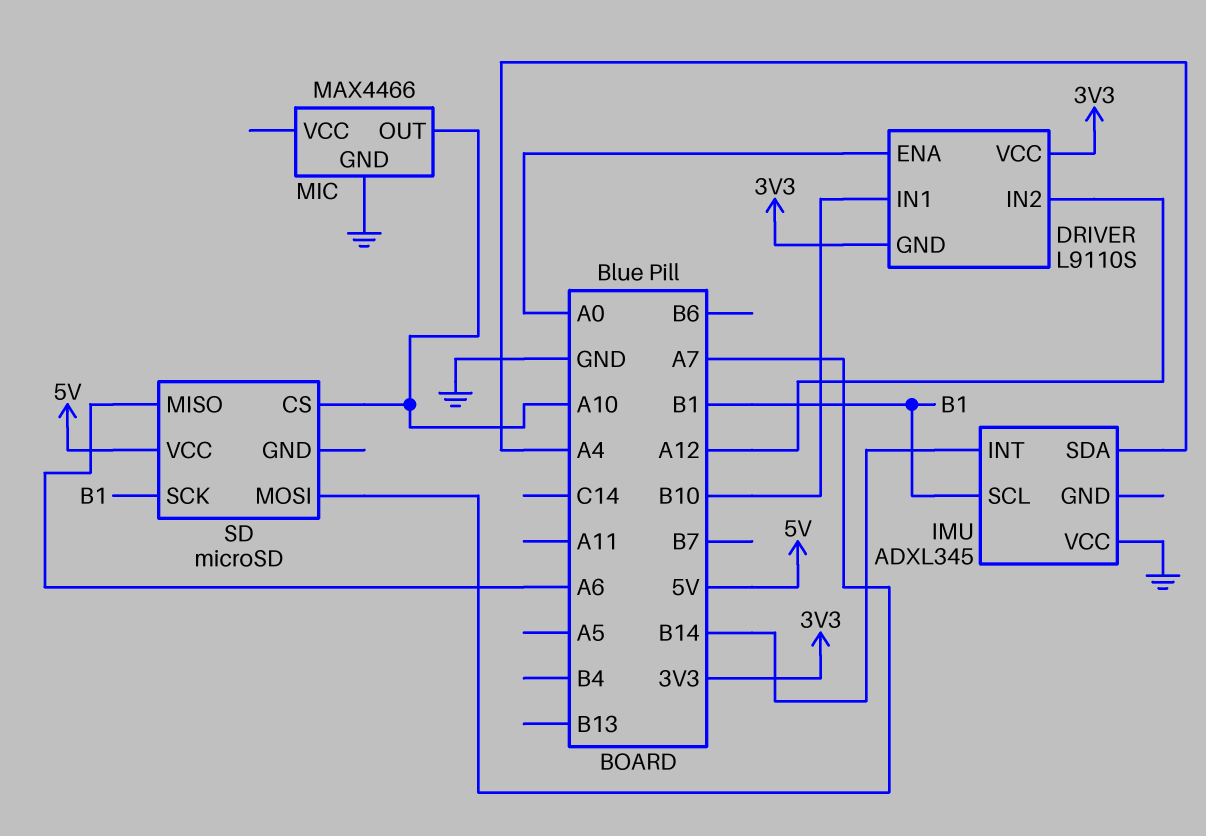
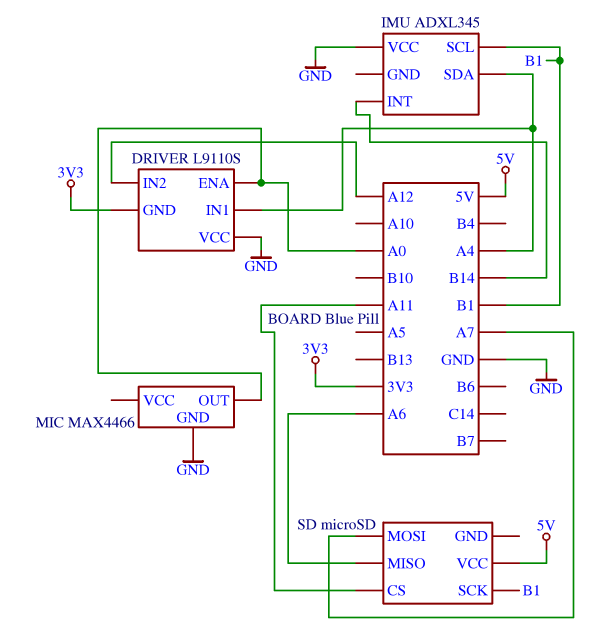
DRIVER pin IN1: B10 -> A4
DRIVER pin VCC: 3V3 -> GND
MIC pin OUT: A10 -> A0
SD pin CS: A10 -> A11

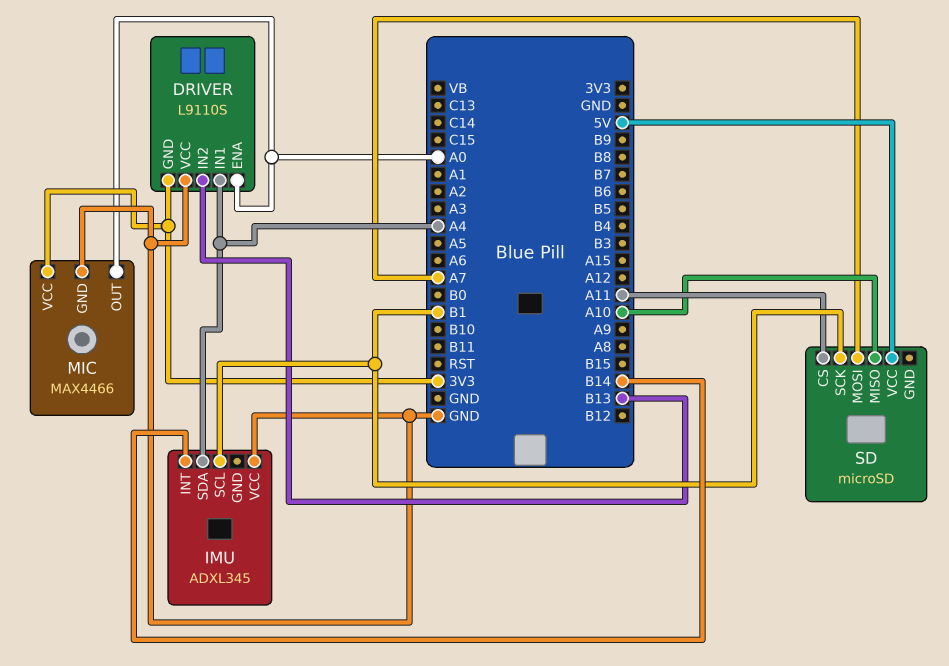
DRIVER pin IN2: A12 -> B13
MIC pin VCC: none -> 3V3
SD pin MISO: A6 -> A10

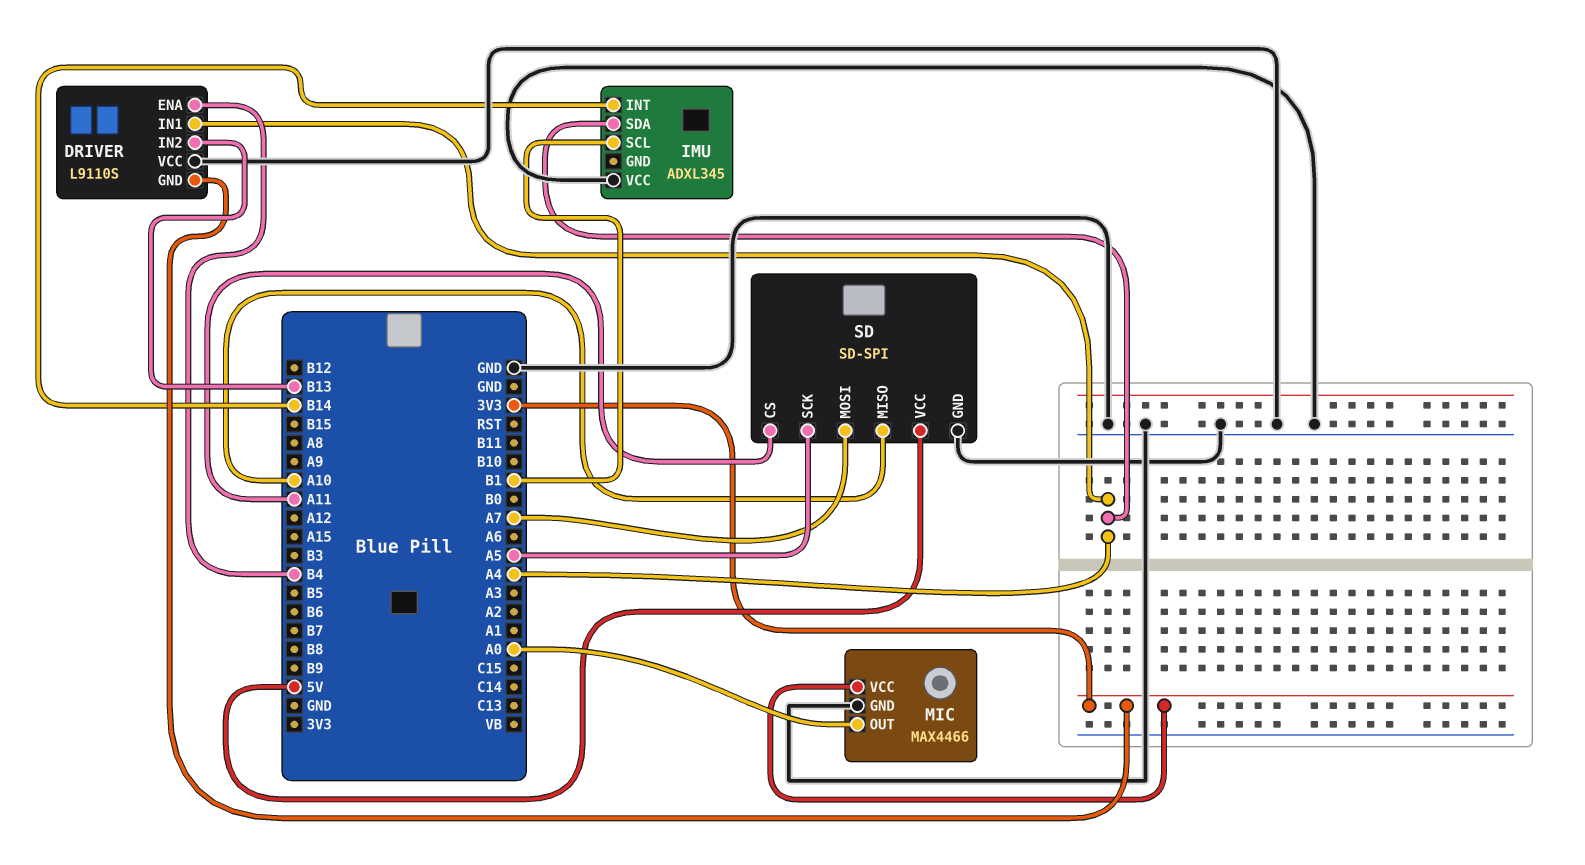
DRIVER pin ENA: A0 -> B4
SD: microSD -> SD-SPI
SD pin GND: none -> GND
SD pin SCK: B1 -> A5

